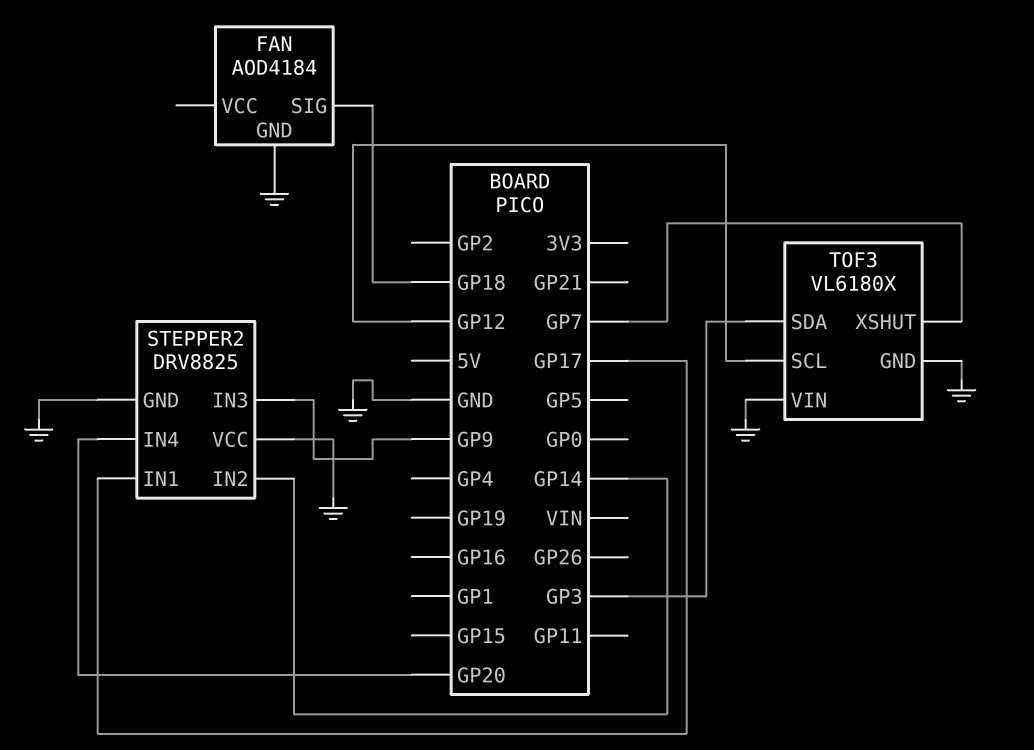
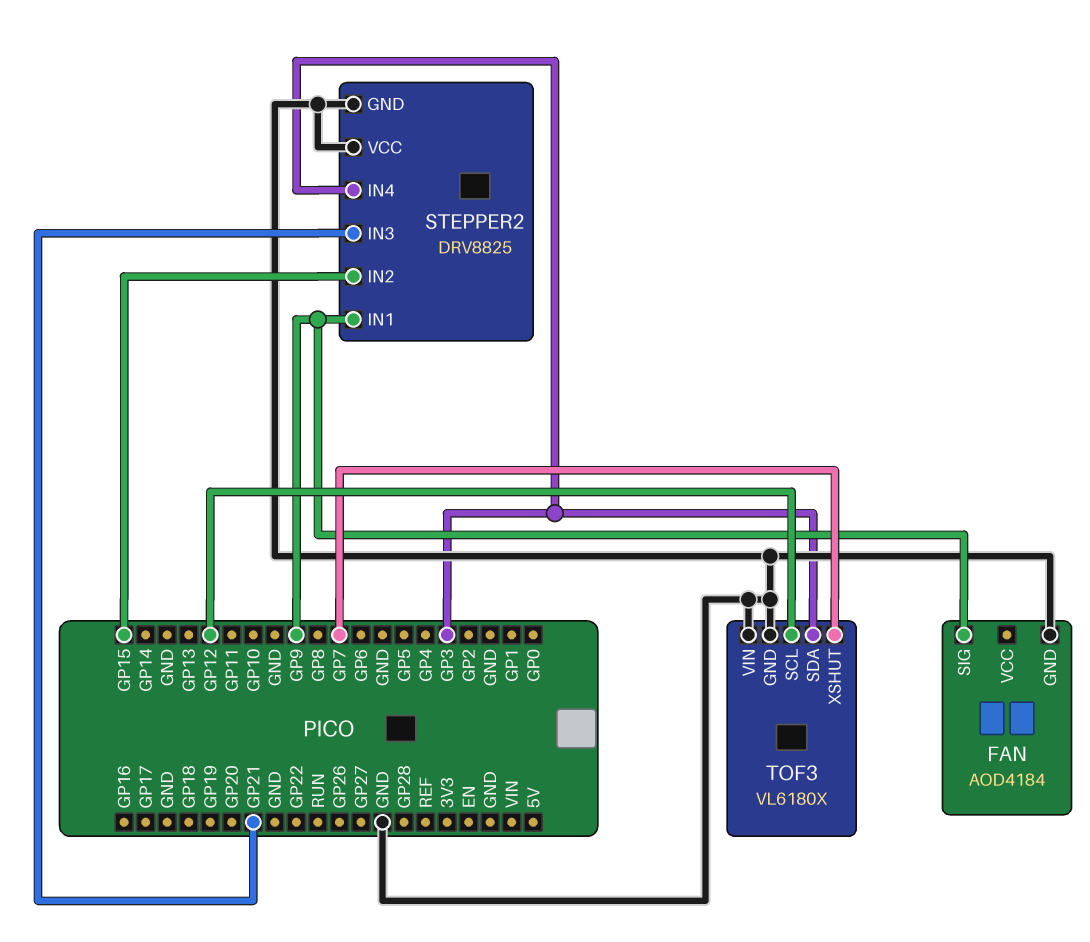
FAN pin SIG: GP18 -> GP9
STEPPER2 pin IN1: GP17 -> GP9
STEPPER2 pin IN2: GP14 -> GP15
STEPPER2 pin IN3: GP9 -> GP21
STEPPER2 pin IN4: GP20 -> GP3

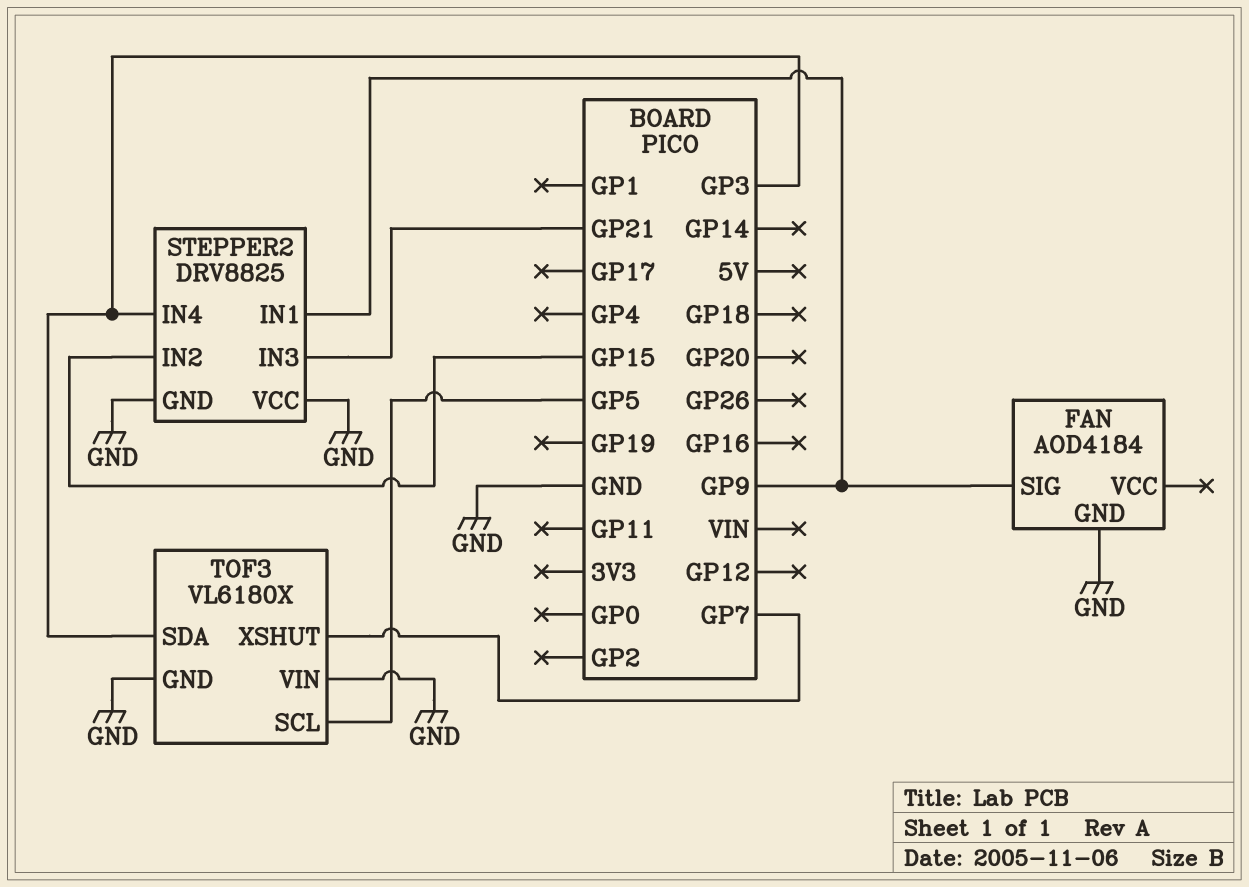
TOF3 pin SCL: GP12 -> GP5

